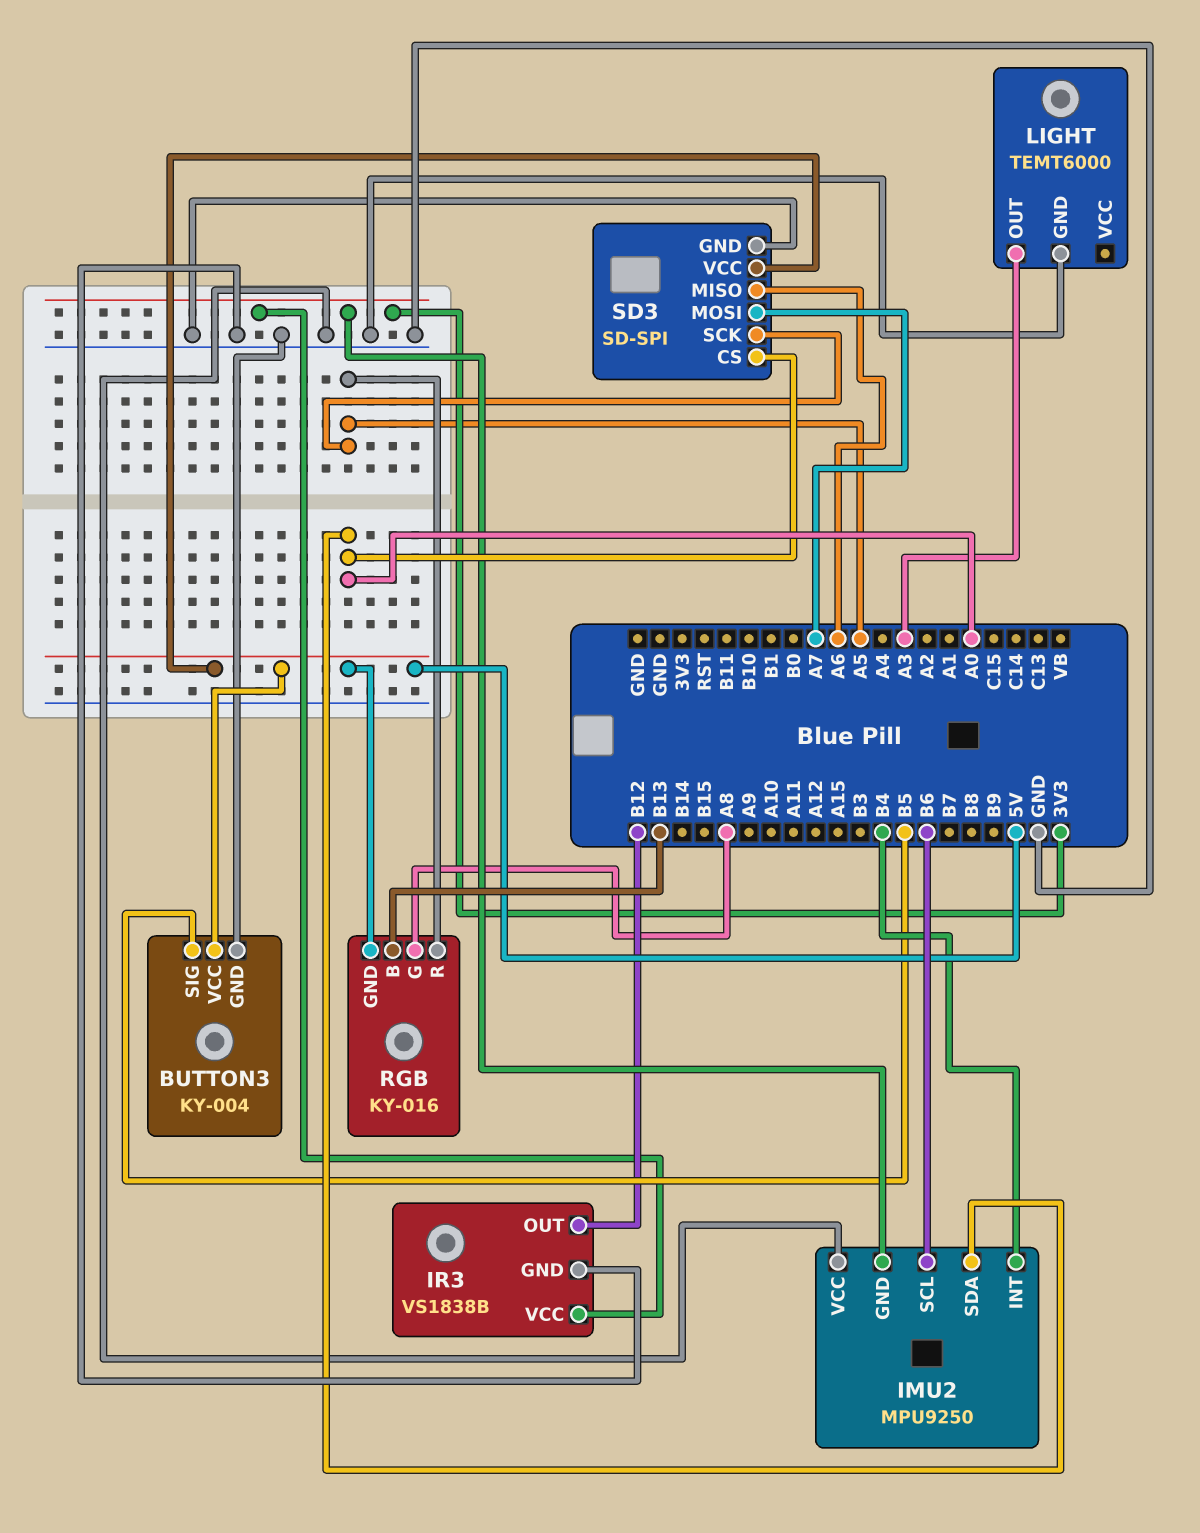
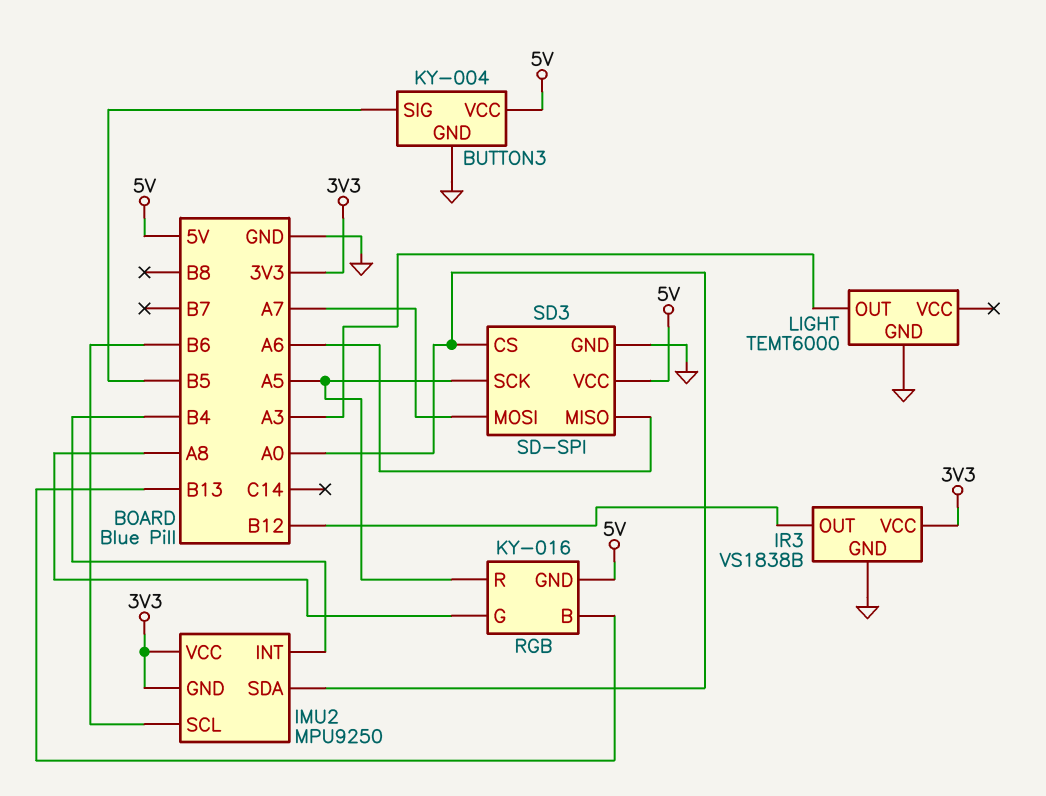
IMU2 pin VCC: GND -> 3V3

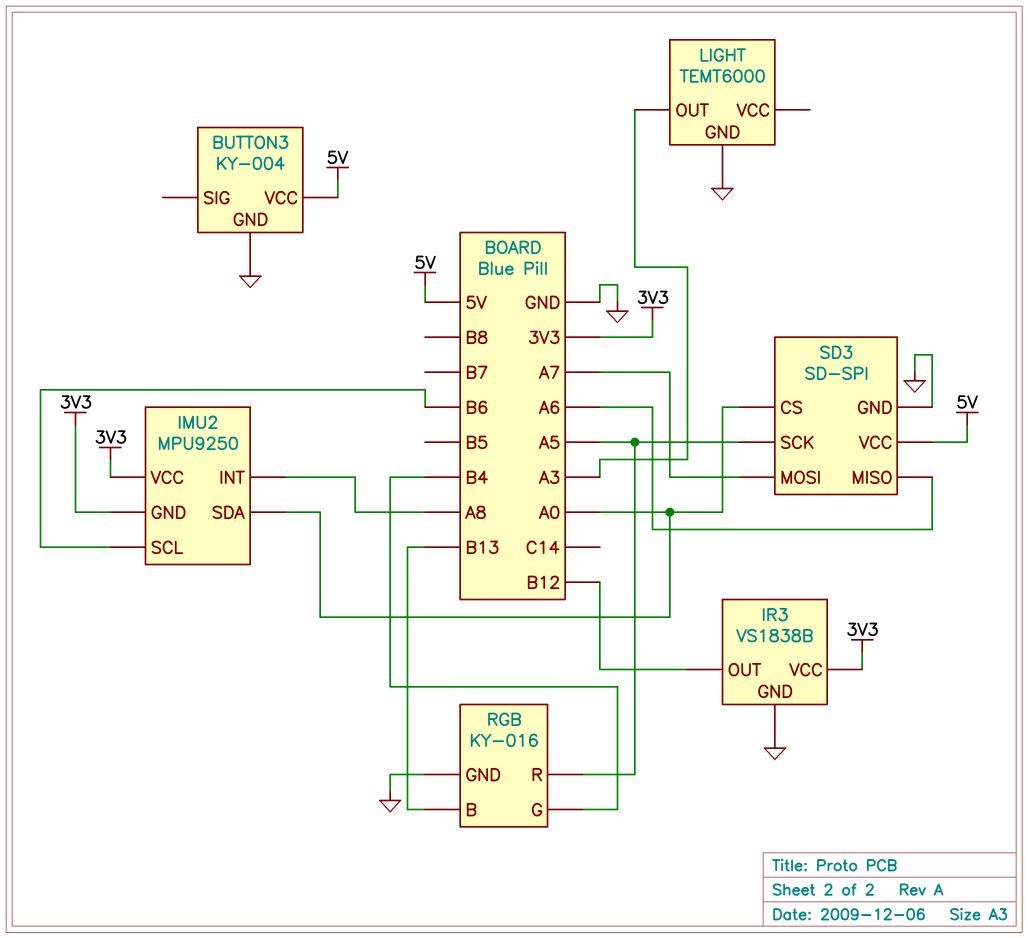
BUTTON3 pin SIG: B5 -> none
IMU2 pin INT: B4 -> A8
RGB pin G: A8 -> B4
RGB pin GND: 5V -> GND

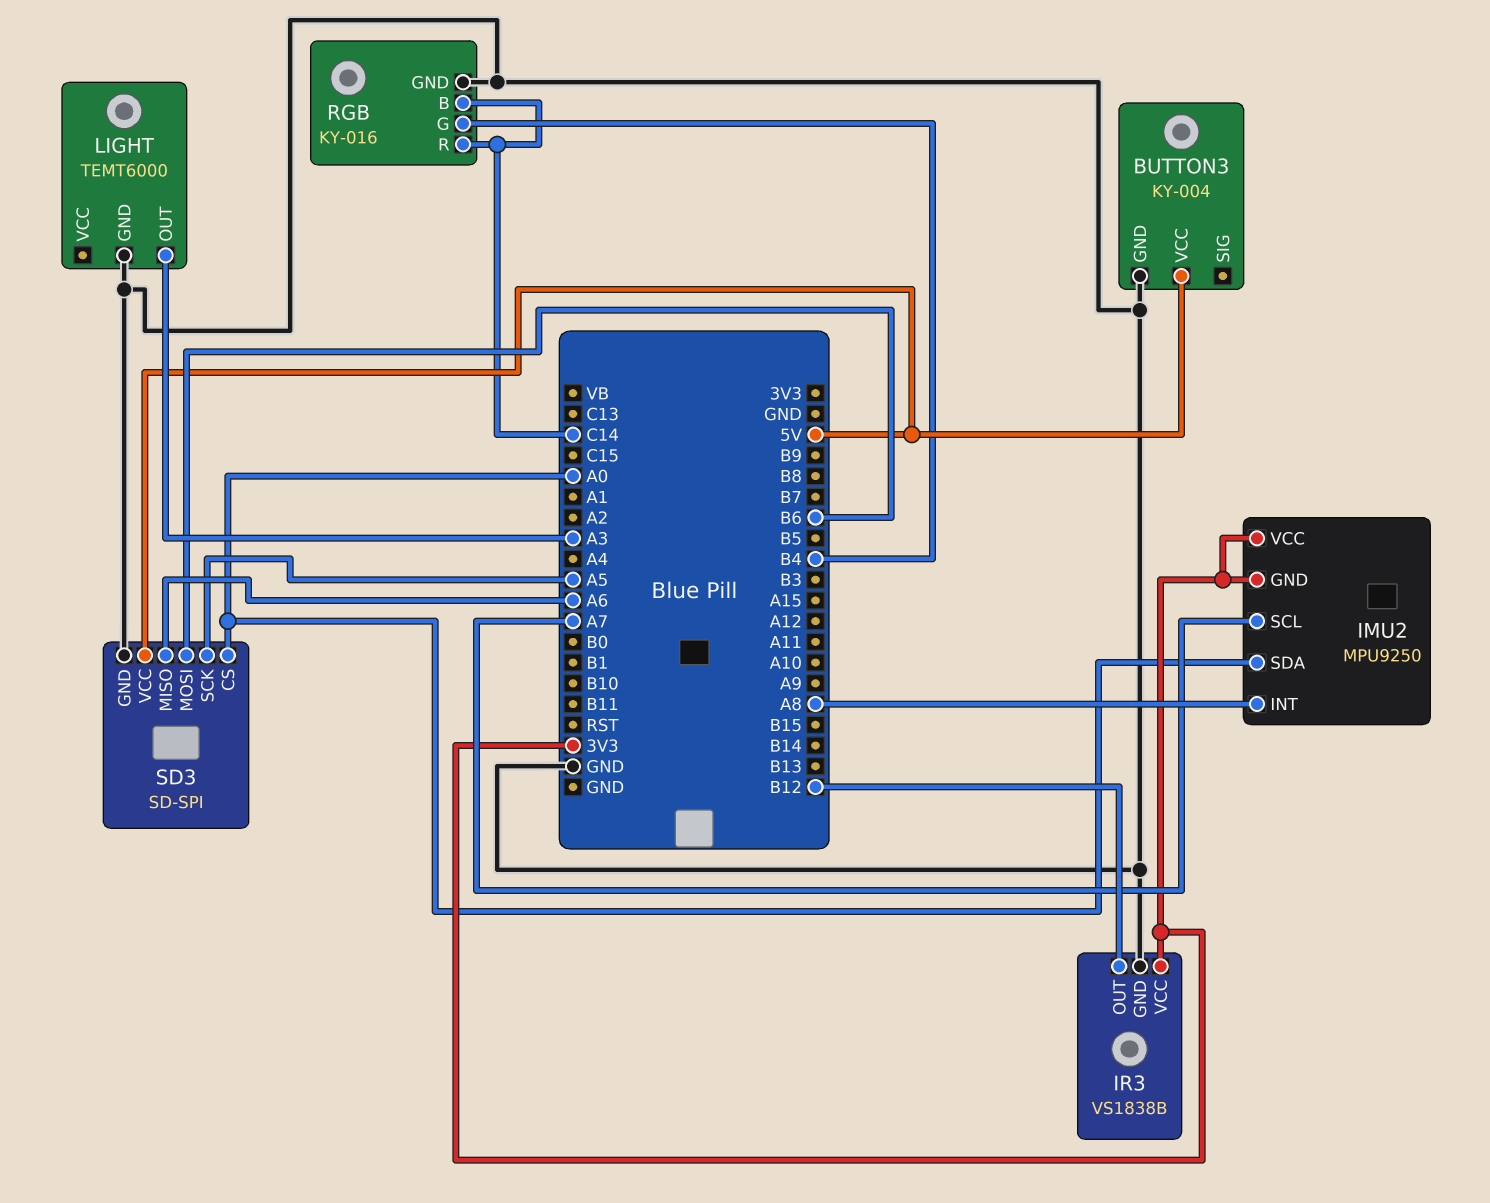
IMU2 pin SCL: B6 -> A7
RGB pin B: B13 -> C14
RGB pin R: A5 -> C14
SD3 pin MOSI: A7 -> B6

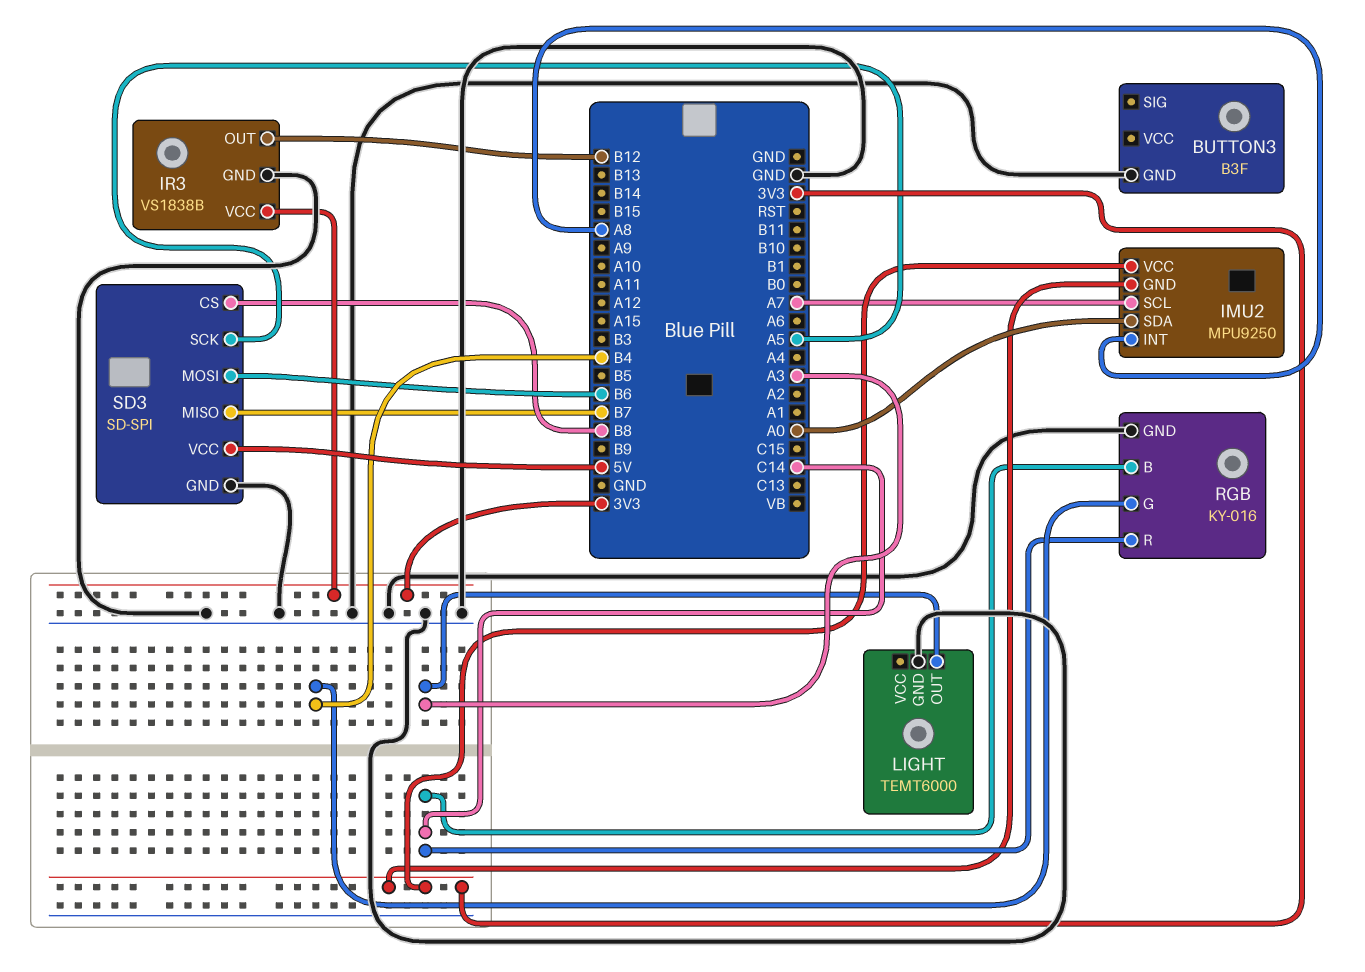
BUTTON3: KY-004 -> B3F
BUTTON3 pin VCC: 5V -> none
SD3 pin CS: A0 -> B8
SD3 pin MISO: A6 -> B7

